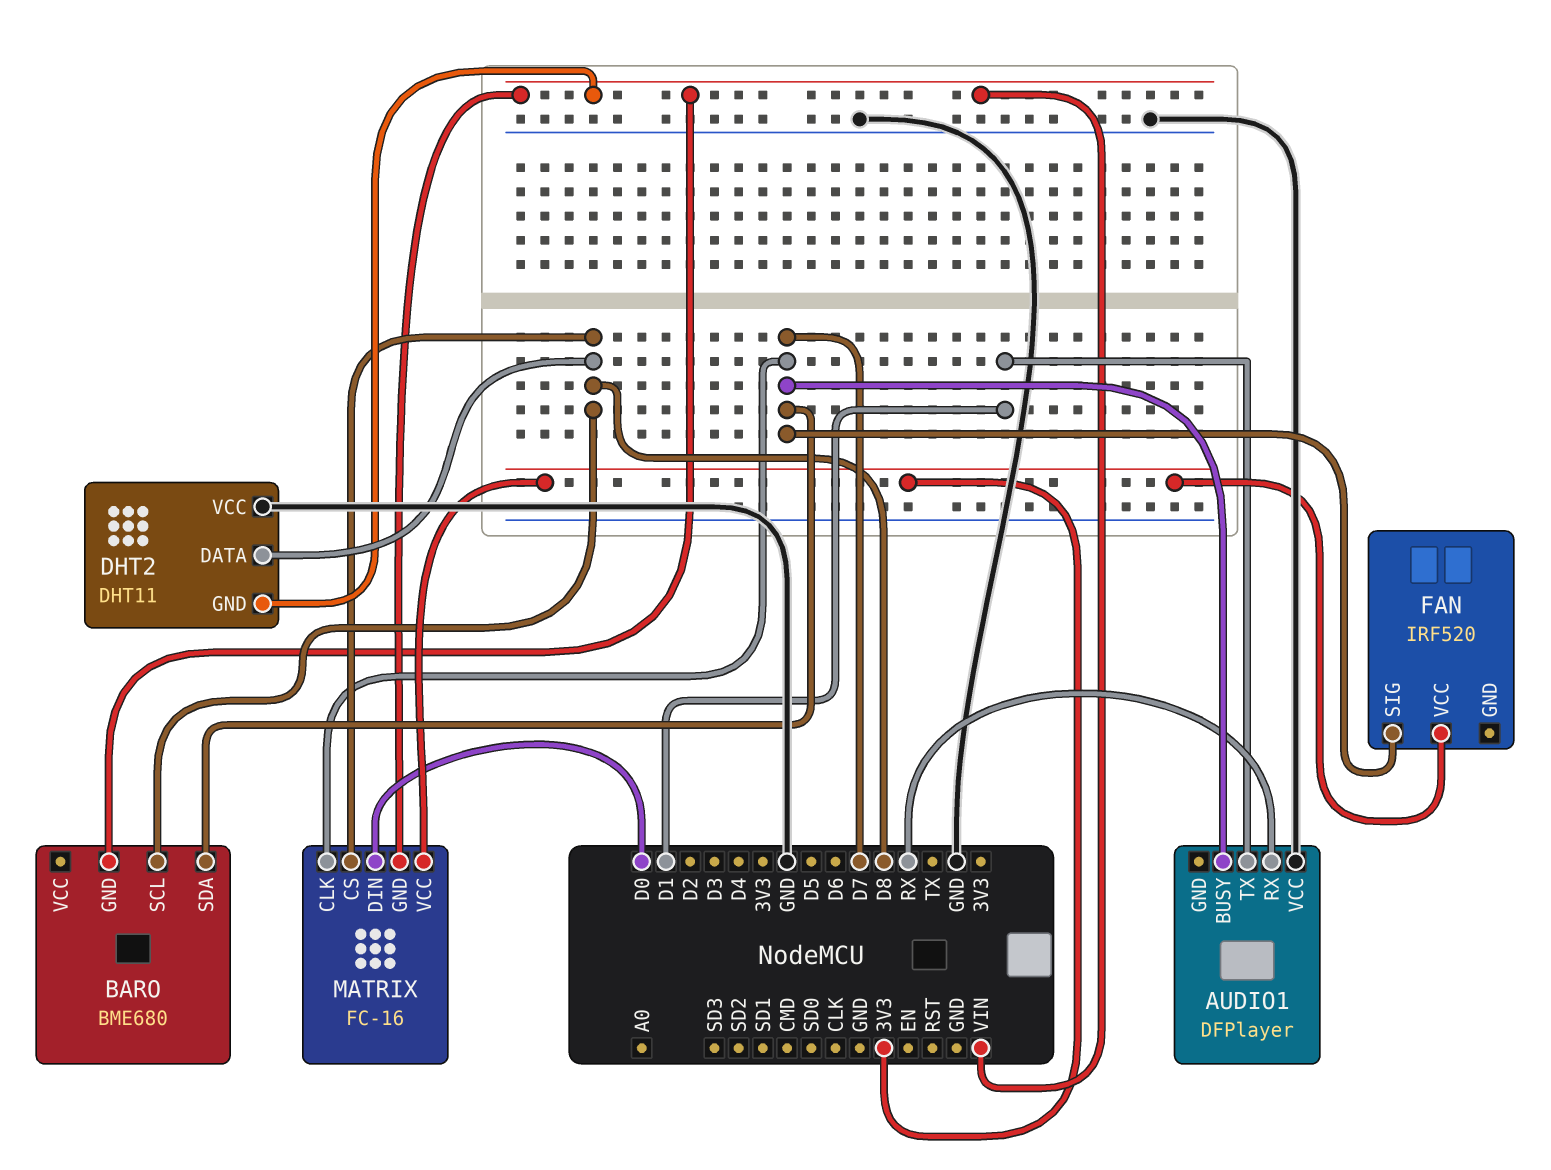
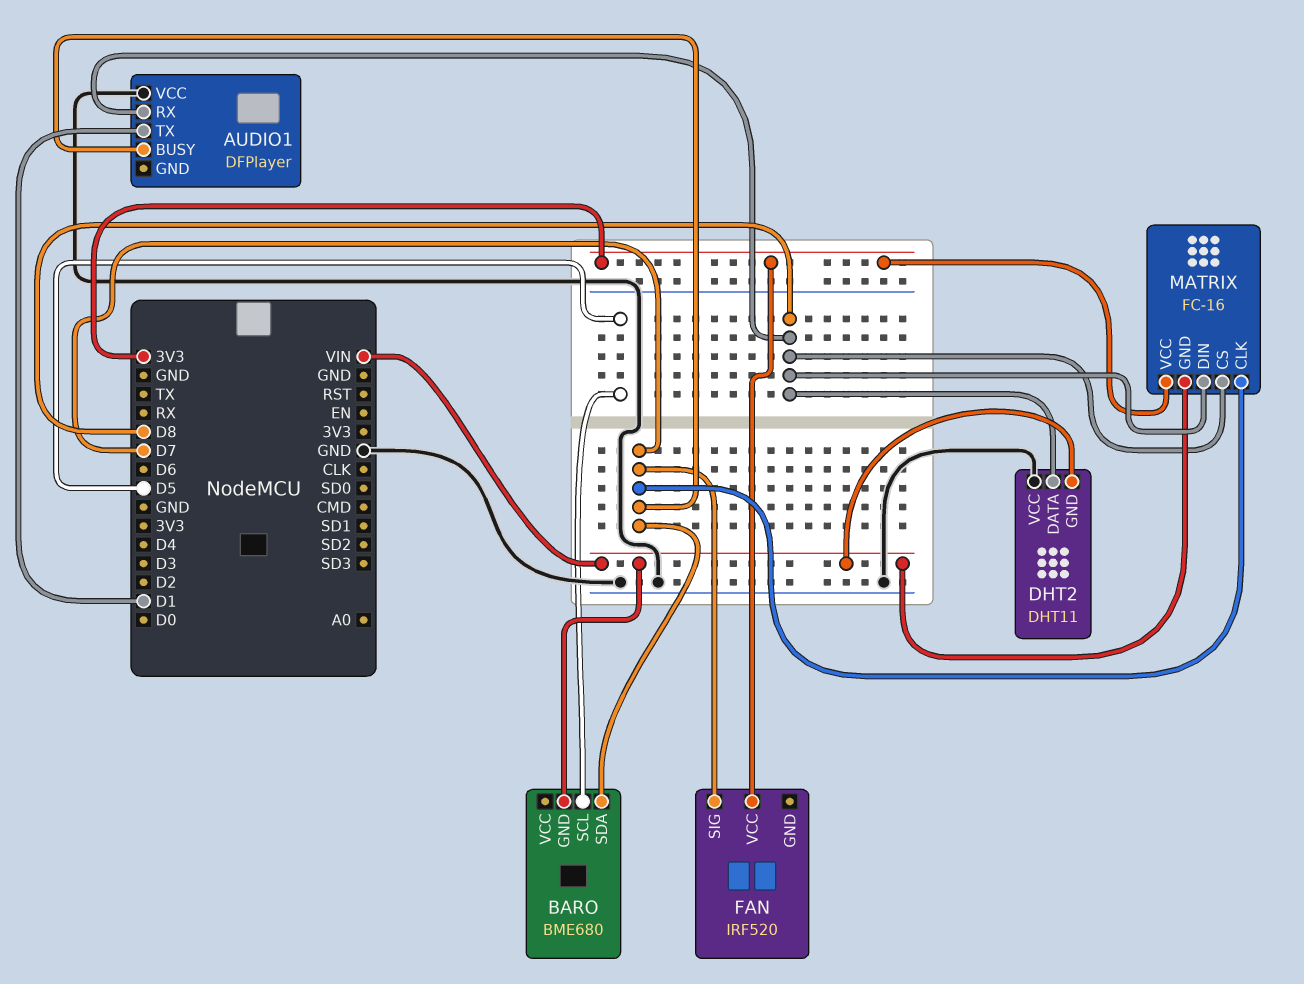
AUDIO1 pin RX: RX -> D8
BARO pin SCL: D8 -> D5
MATRIX pin DIN: D0 -> D8

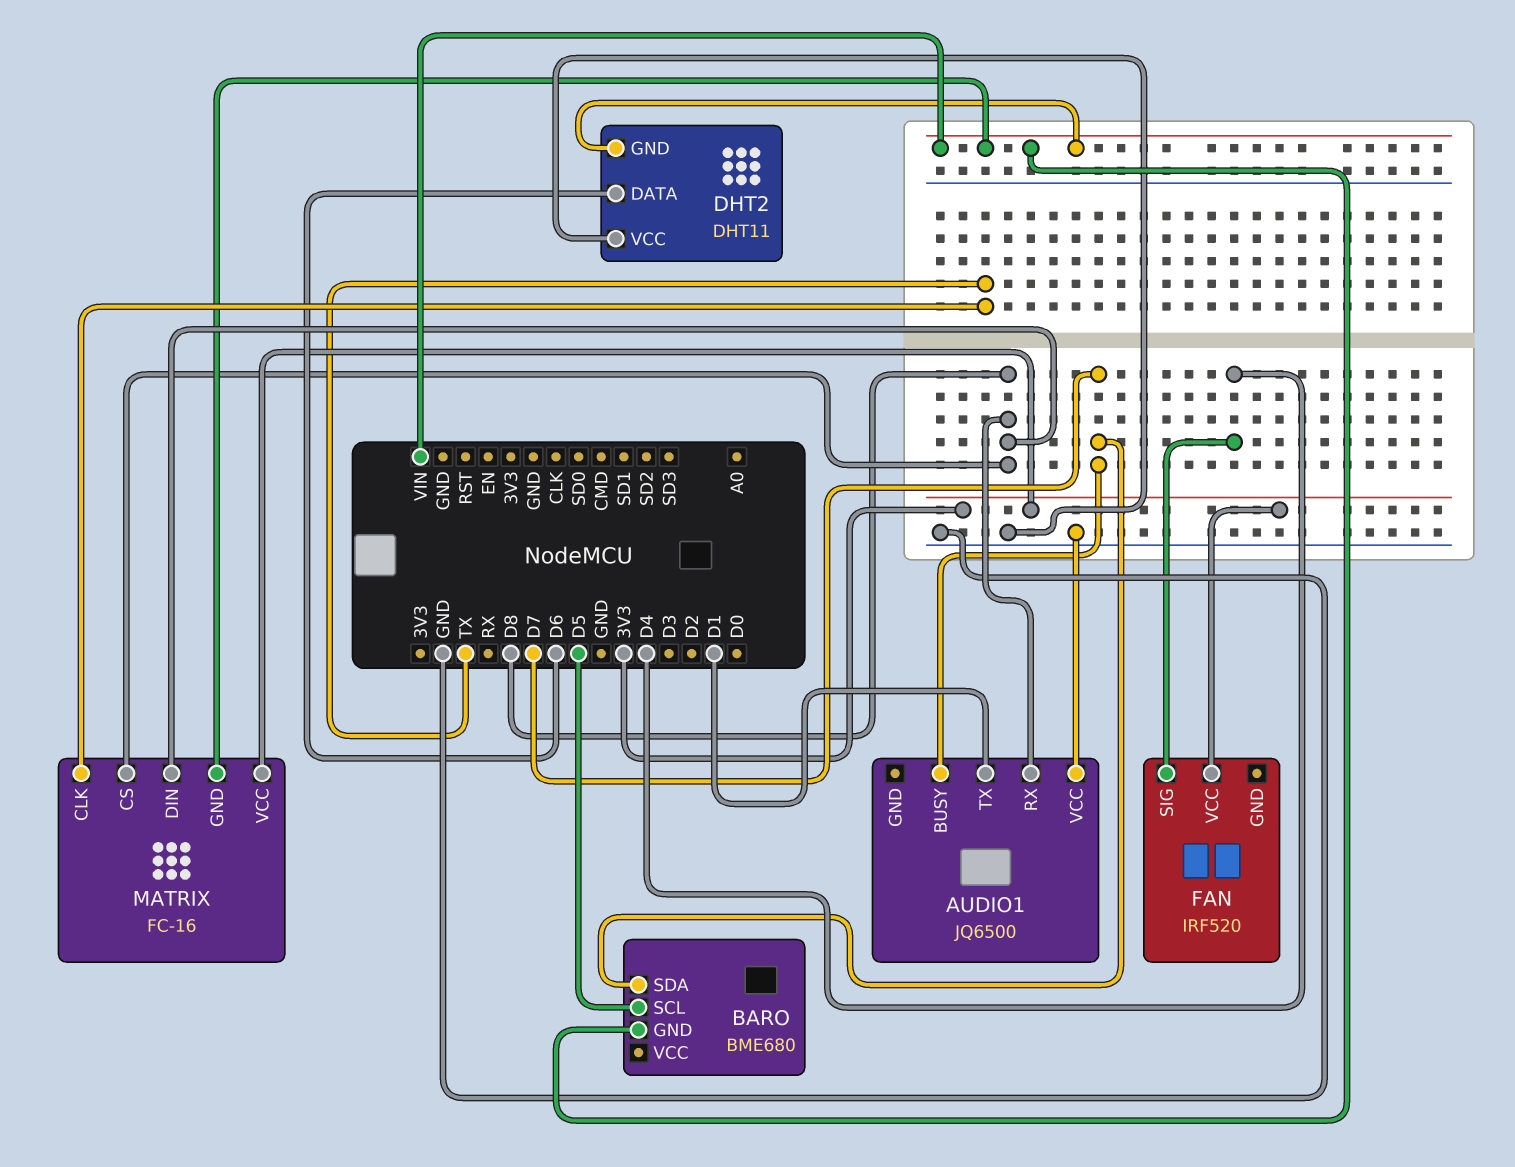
AUDIO1: DFPlayer -> JQ6500
DHT2 pin DATA: D8 -> D6
FAN pin SIG: D7 -> D4
MATRIX pin CLK: D7 -> TX

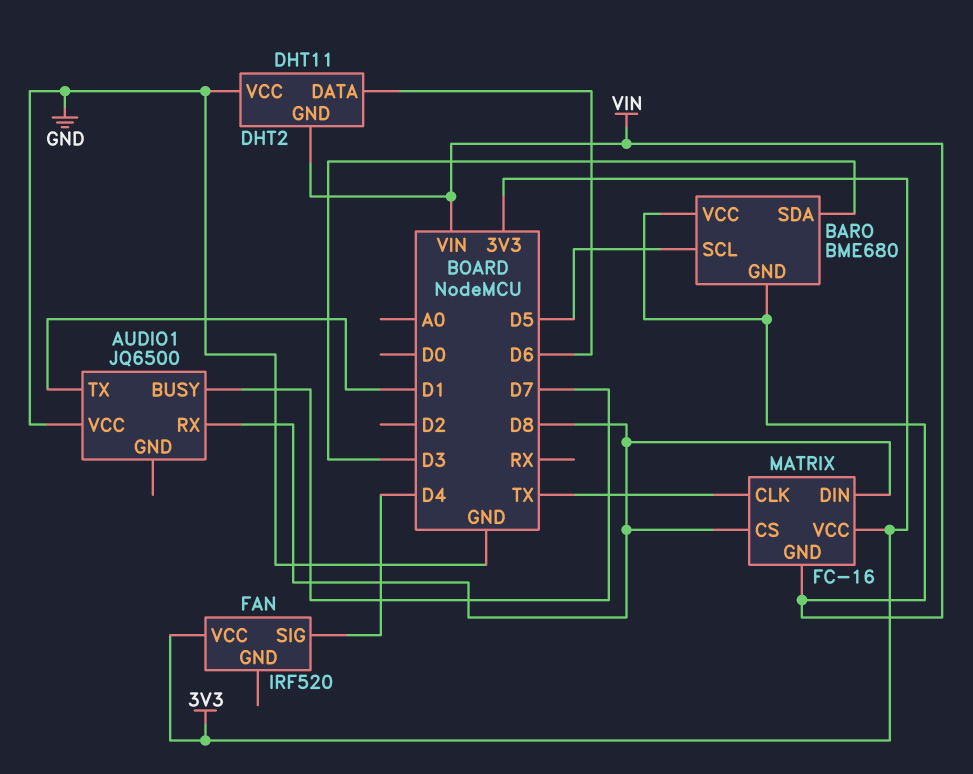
BARO pin SDA: D7 -> D3
BARO pin VCC: none -> VIN

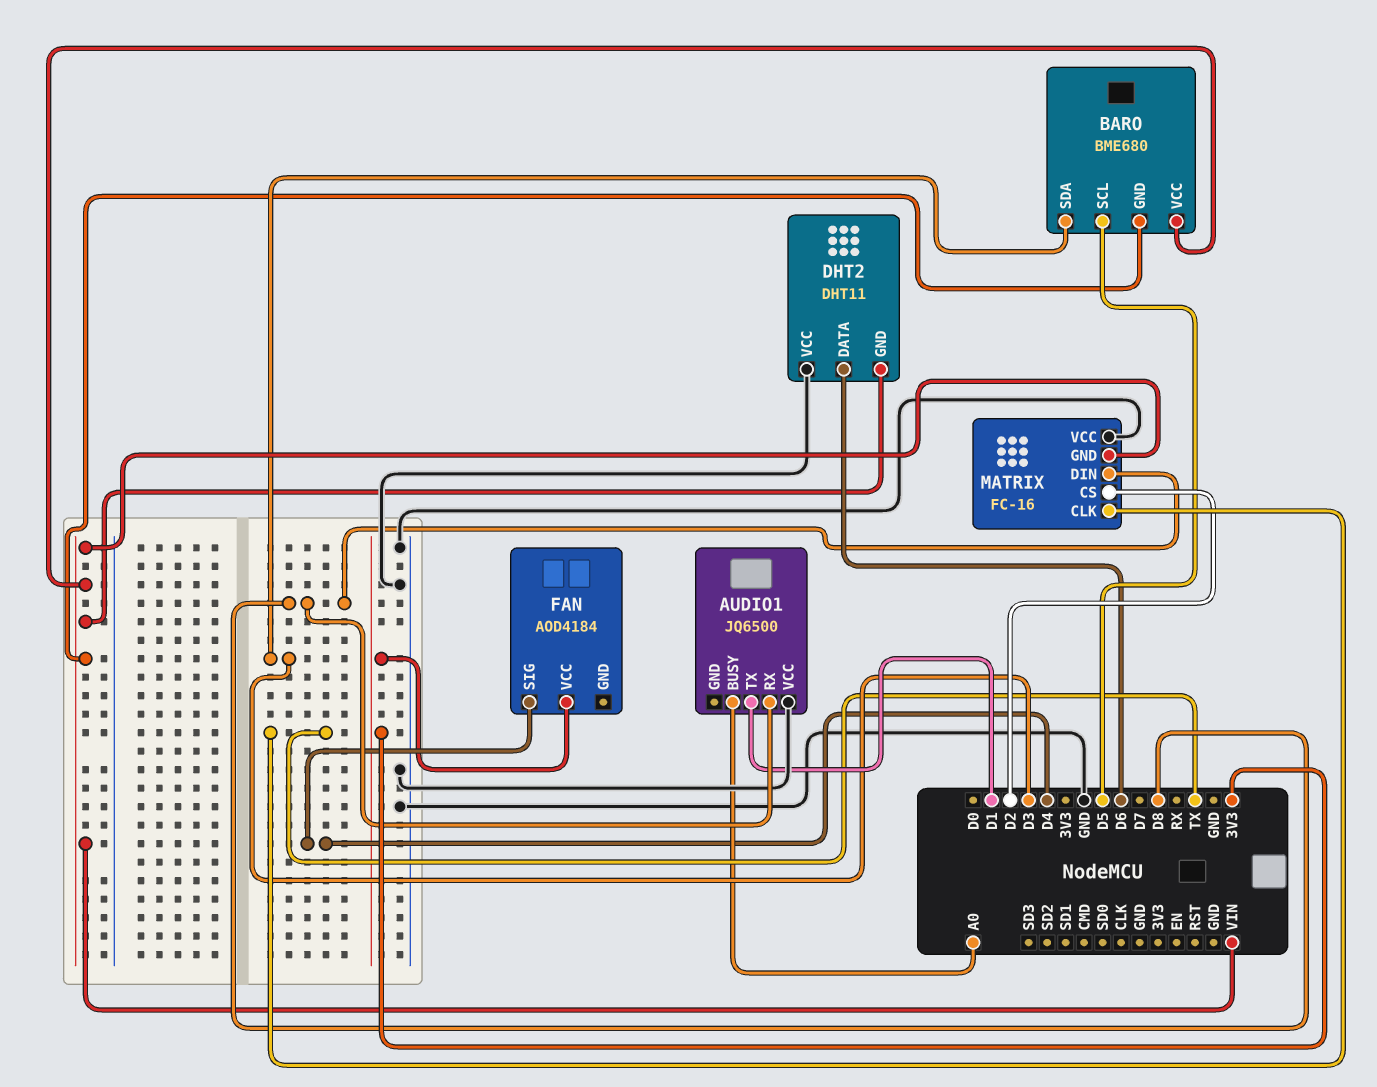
AUDIO1 pin BUSY: D7 -> A0
FAN: IRF520 -> AOD4184
MATRIX pin CS: D8 -> D2
MATRIX pin VCC: 3V3 -> GND

